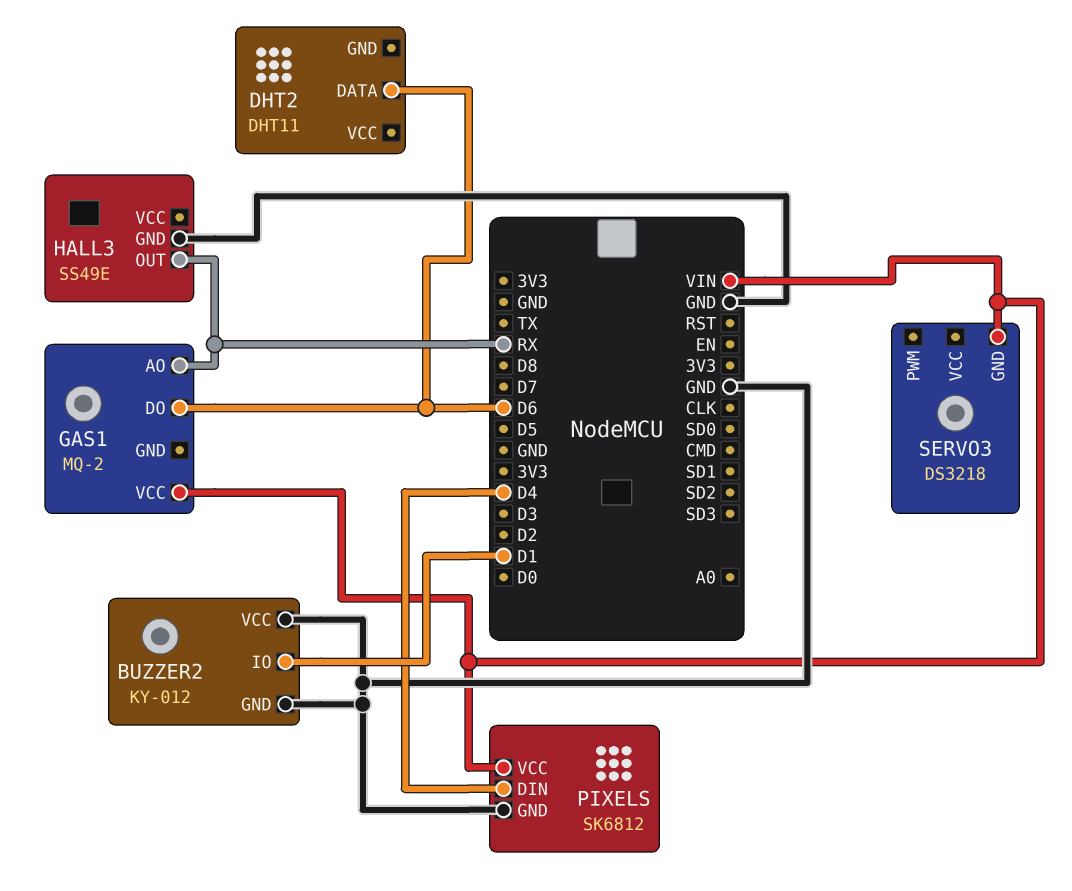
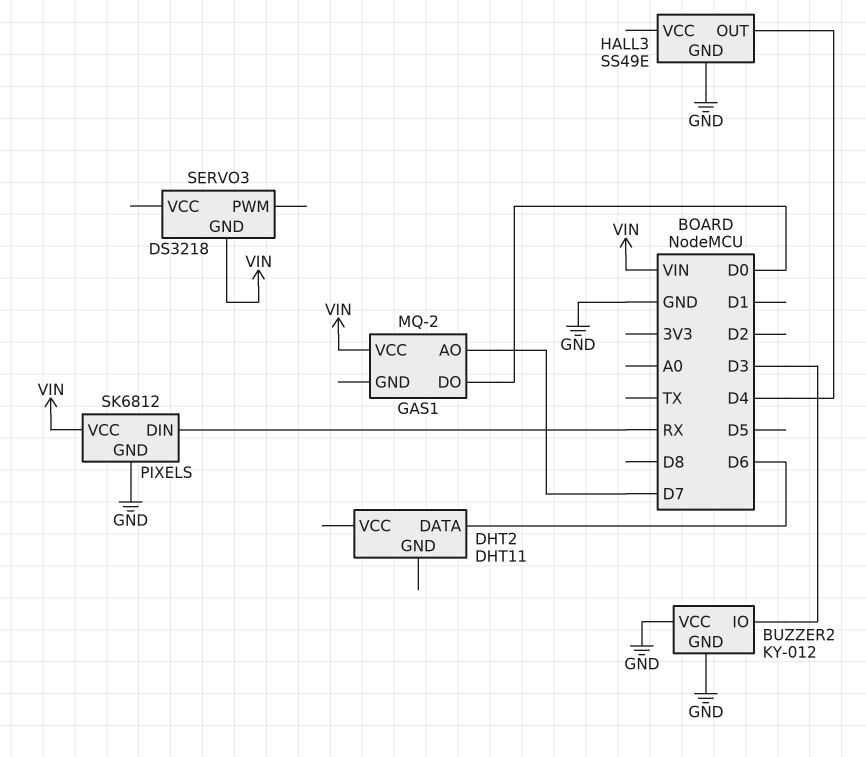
BUZZER2 pin IO: D1 -> D3
GAS1 pin AO: RX -> D7
GAS1 pin DO: D6 -> D0
HALL3 pin OUT: RX -> D4
PIXELS pin DIN: D4 -> RX

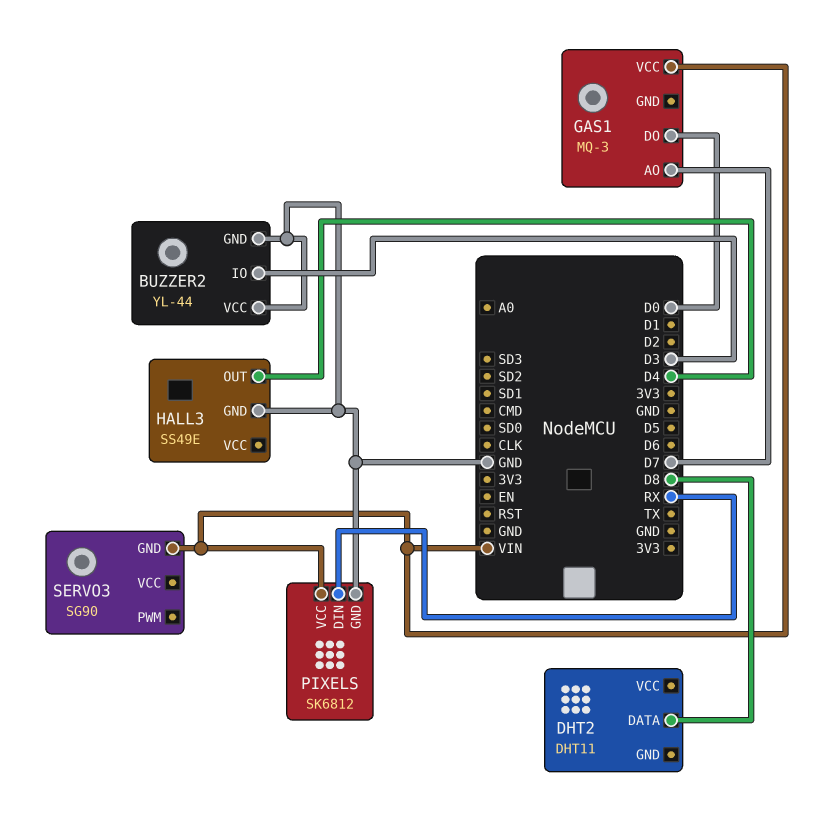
BUZZER2: KY-012 -> YL-44
DHT2 pin DATA: D6 -> D8
GAS1: MQ-2 -> MQ-3
SERVO3: DS3218 -> SG90

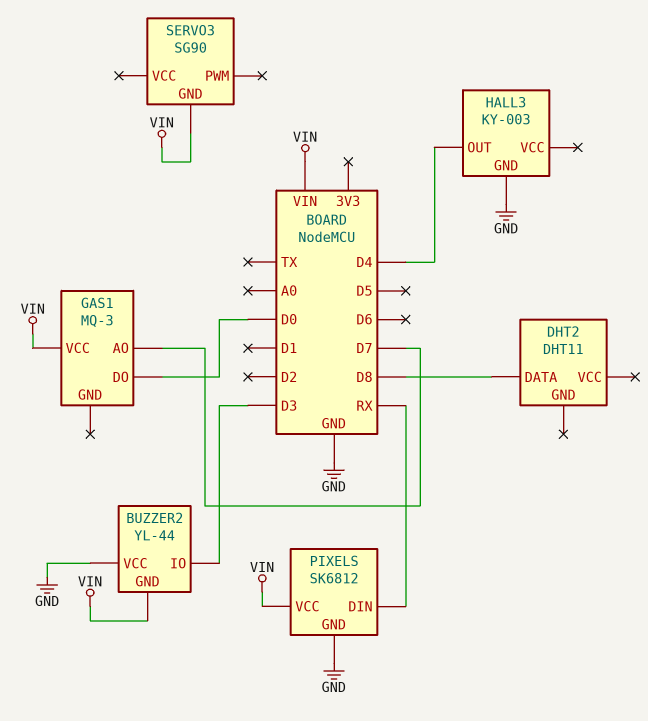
BUZZER2 pin GND: GND -> VIN
HALL3: SS49E -> KY-003

